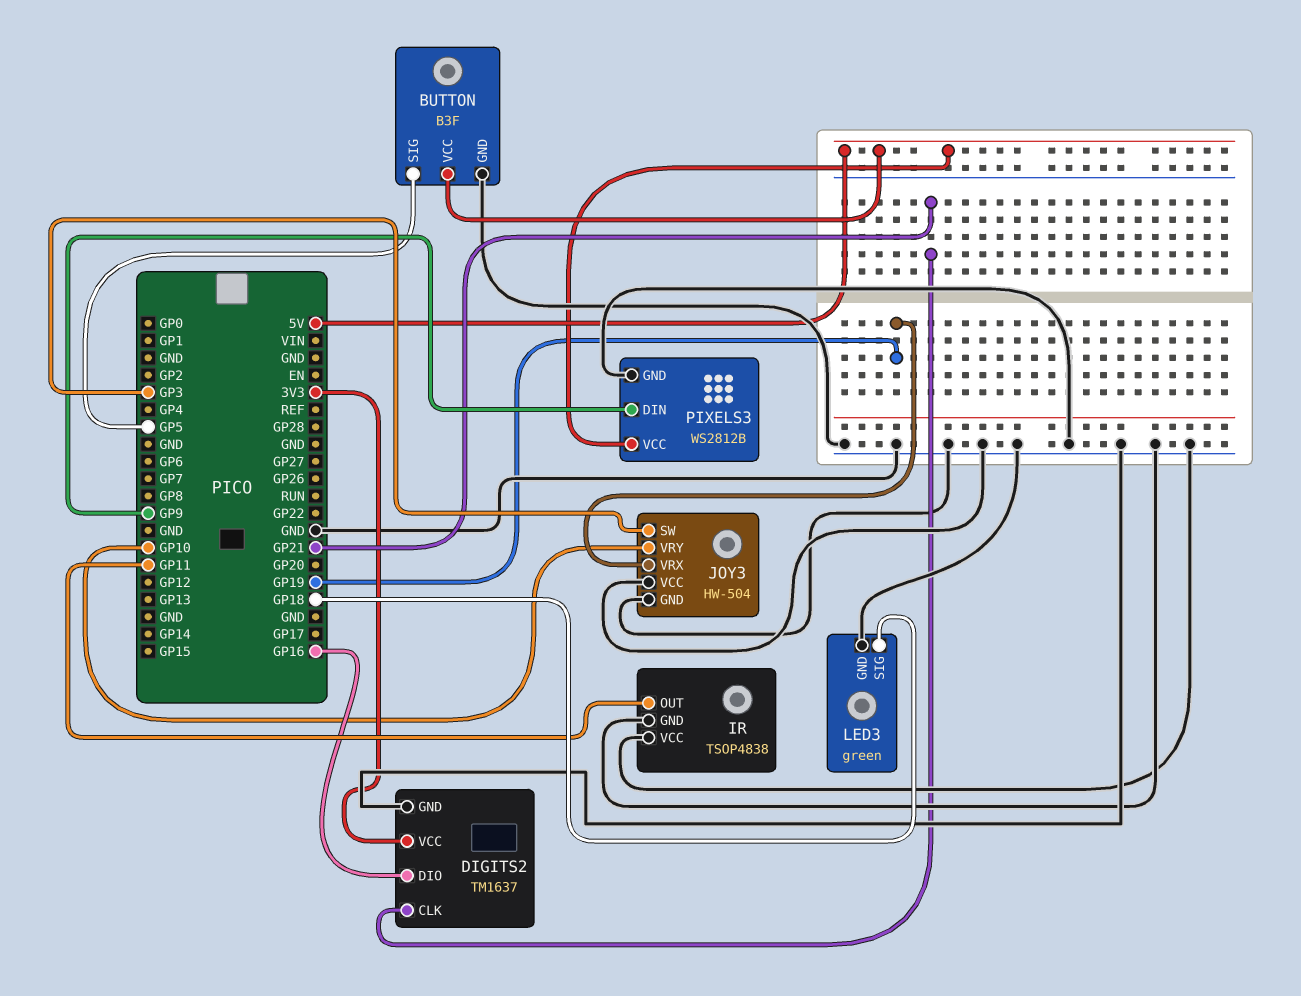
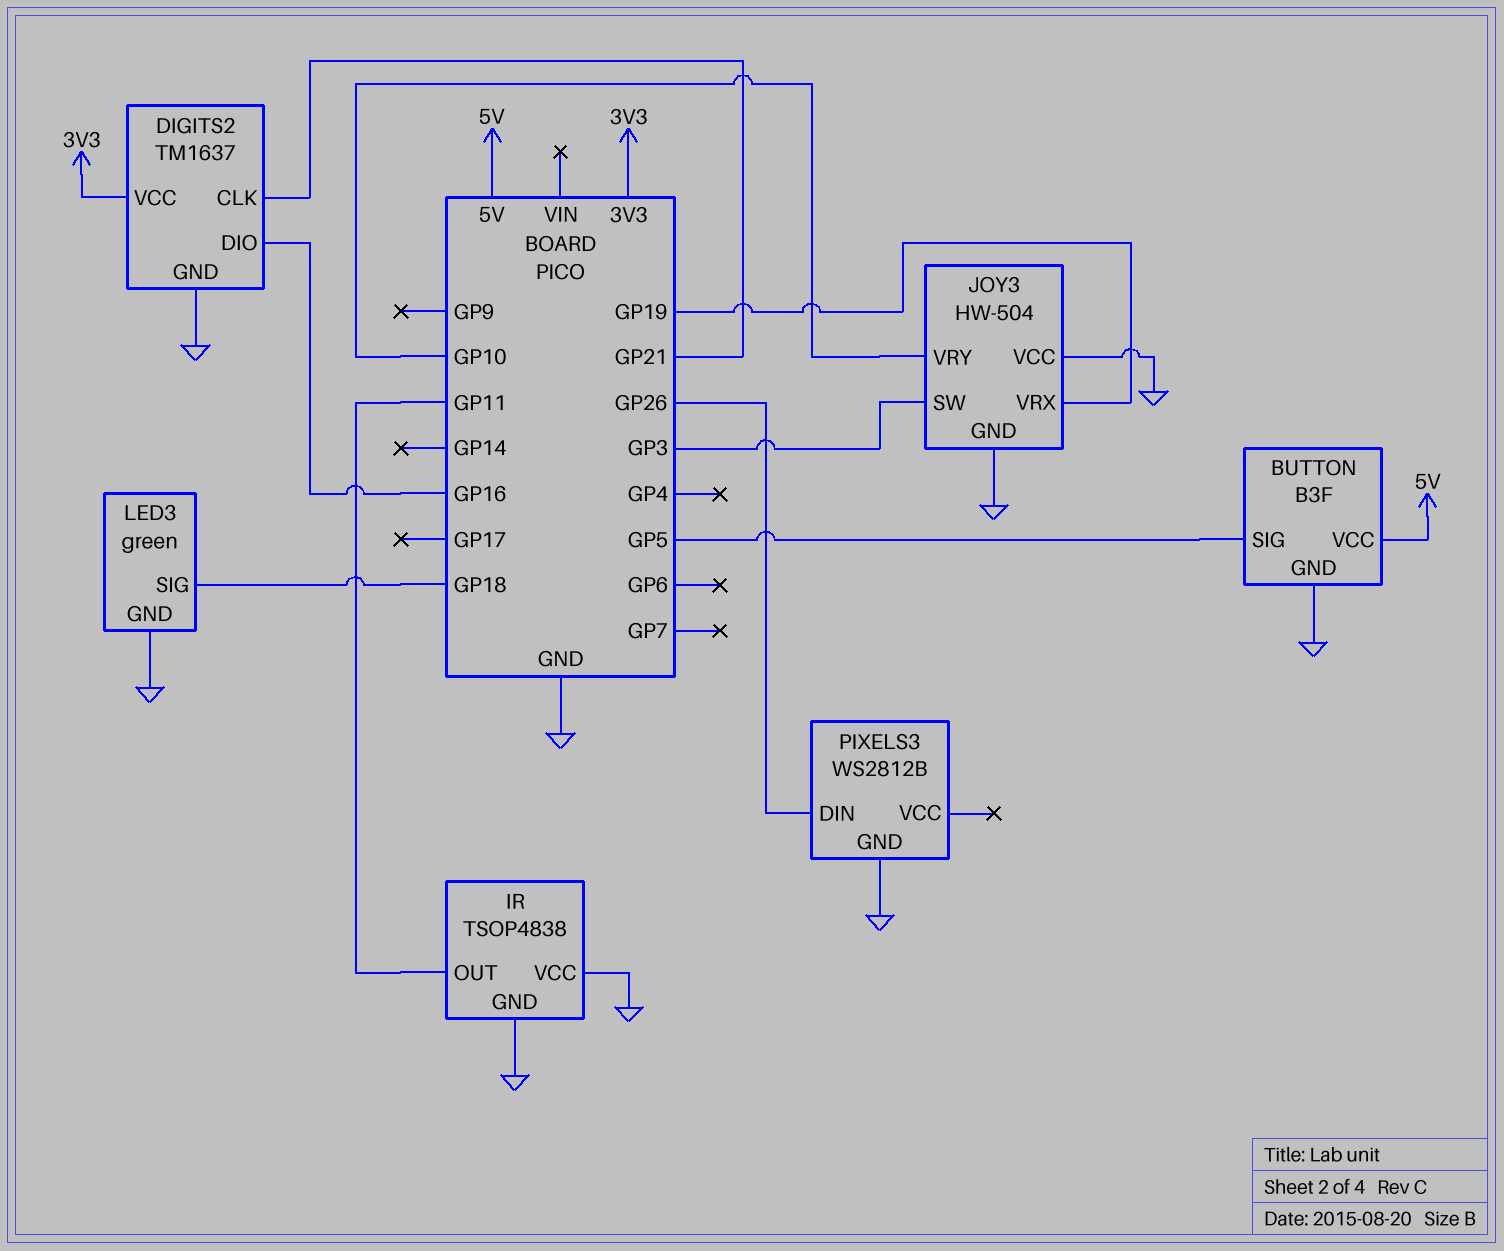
PIXELS3 pin DIN: GP9 -> GP26
PIXELS3 pin VCC: 5V -> none

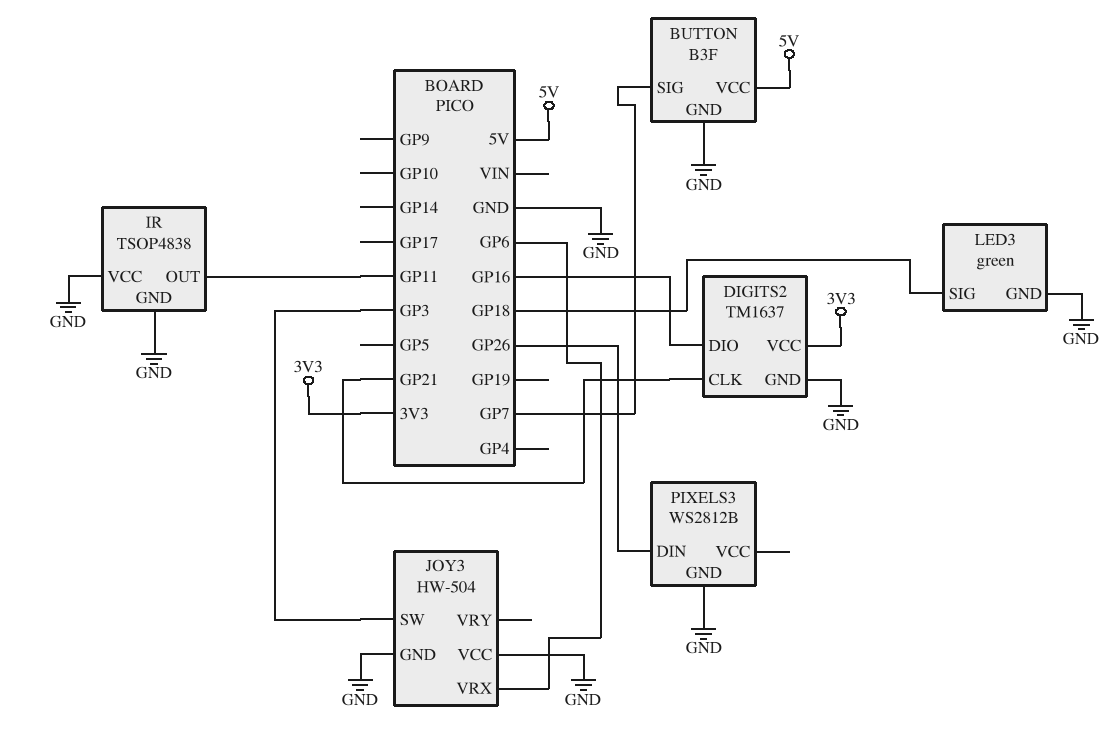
BUTTON pin SIG: GP5 -> GP7
JOY3 pin VRX: GP19 -> GP6
JOY3 pin VRY: GP10 -> none

